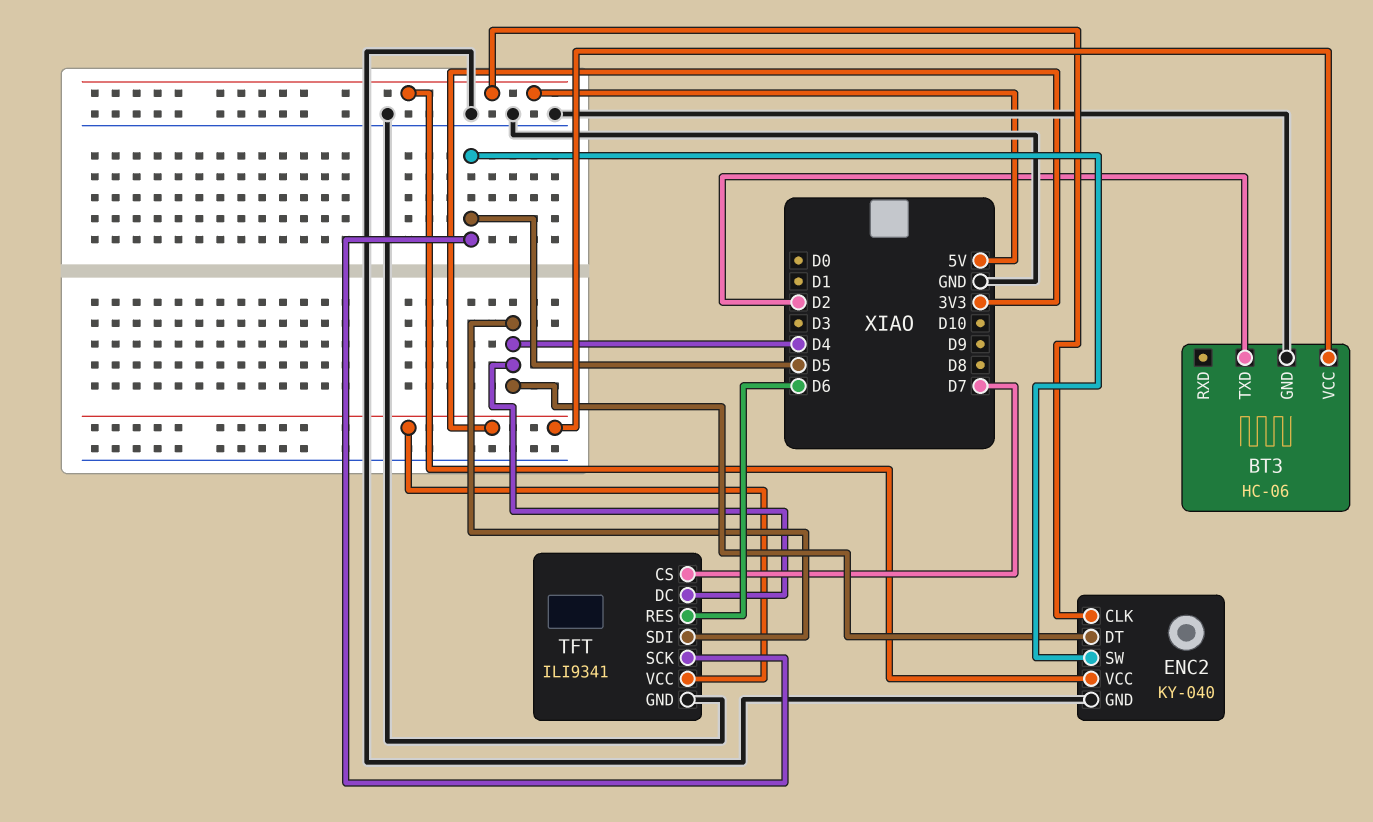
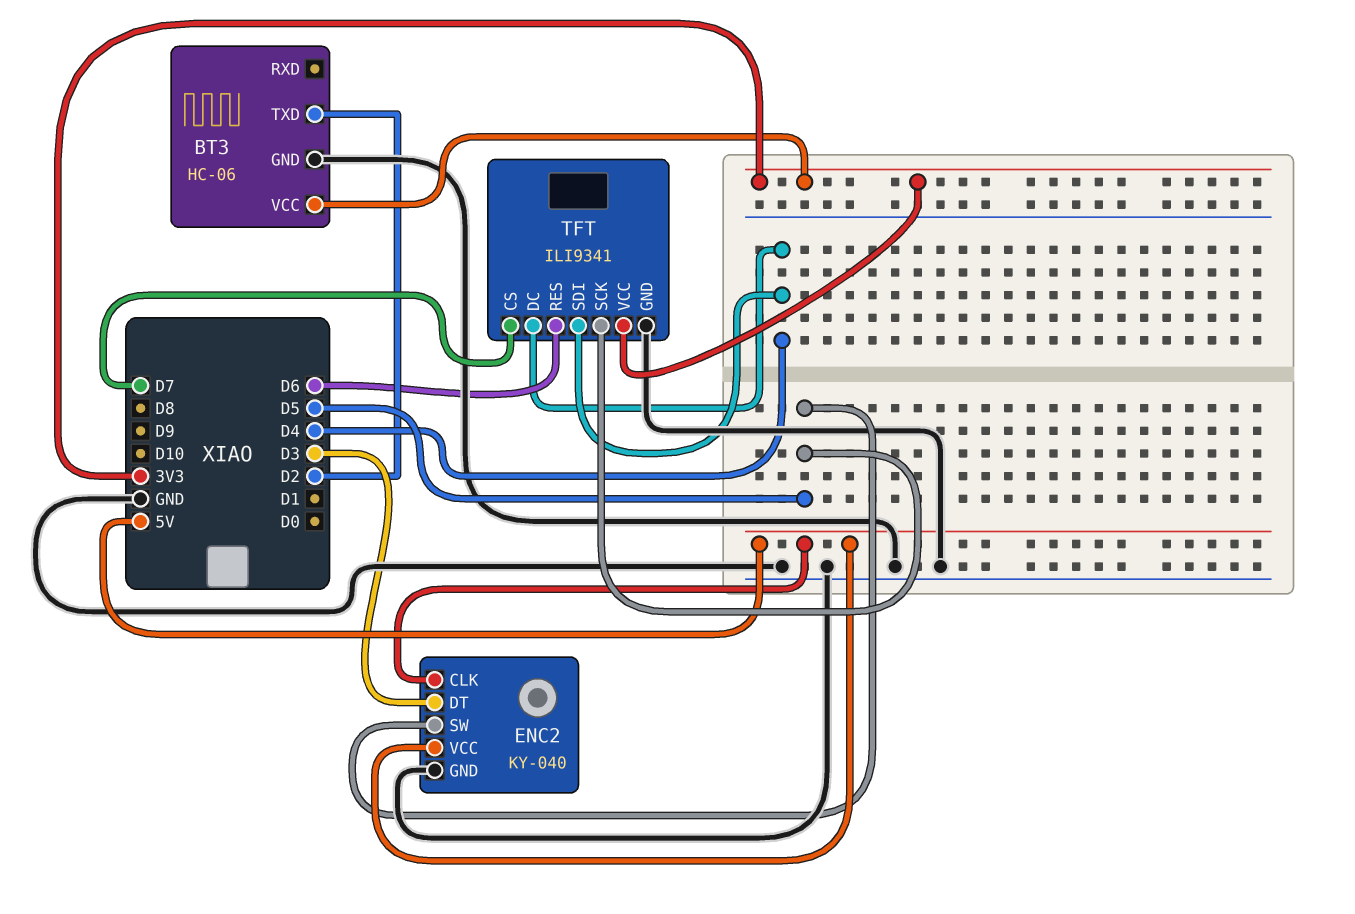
ENC2 pin DT: D4 -> D3

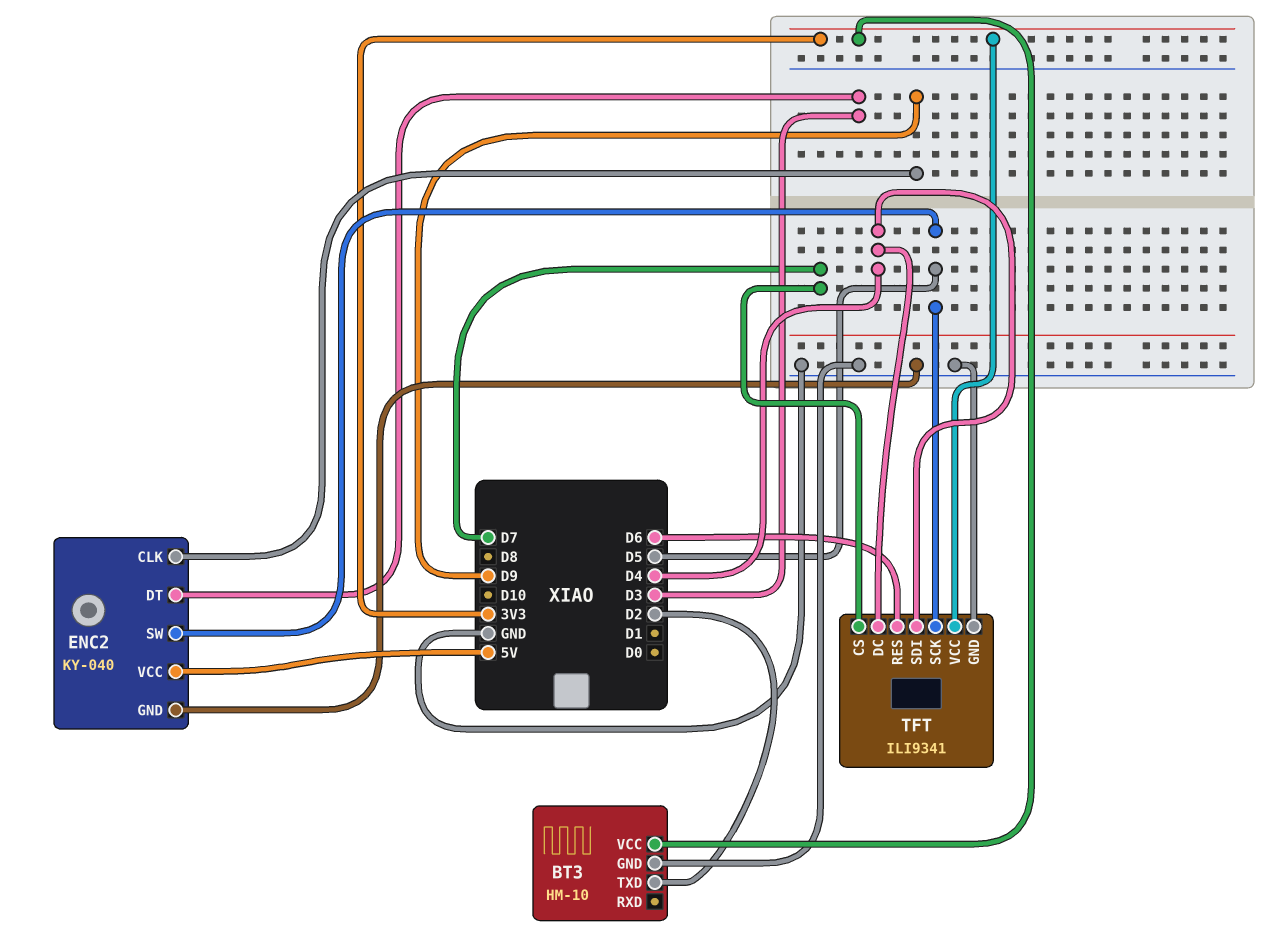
BT3: HC-06 -> HM-10
ENC2 pin CLK: 5V -> D9

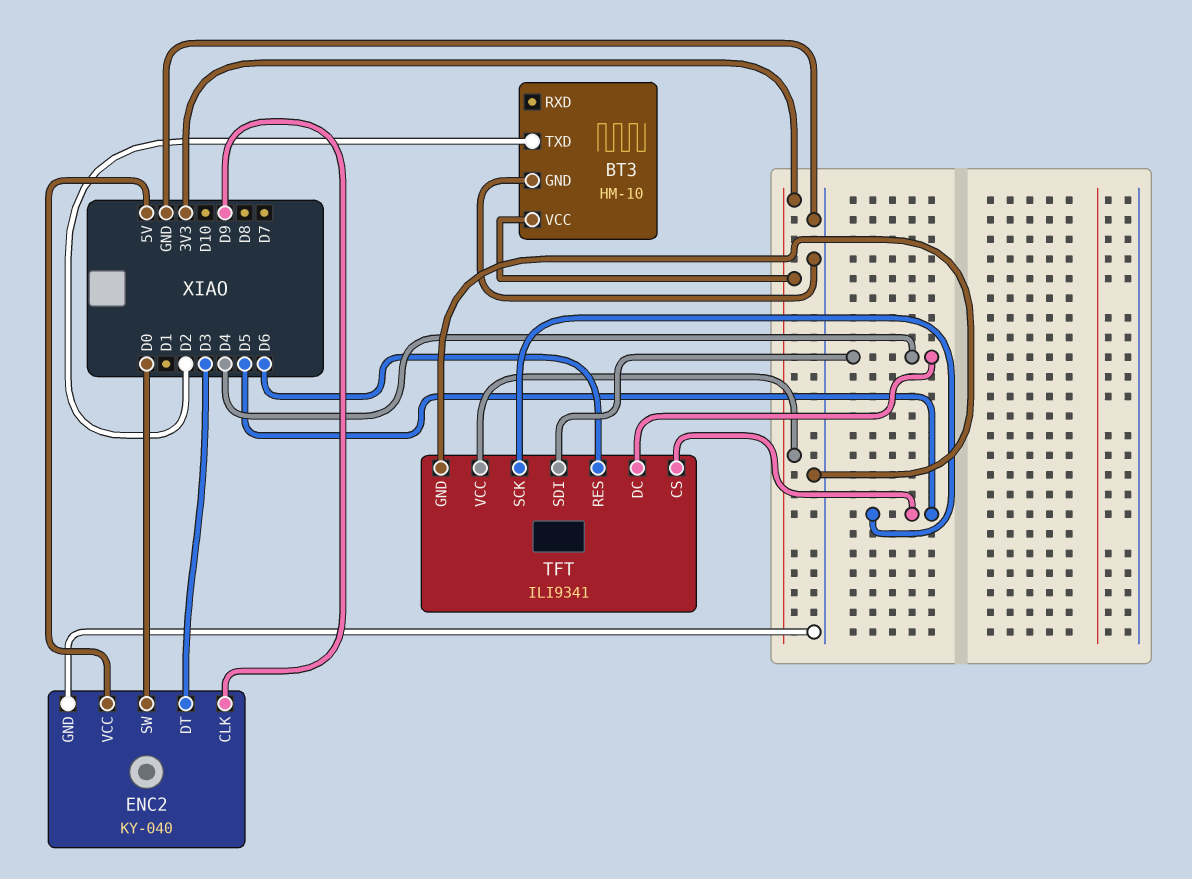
ENC2 pin SW: D5 -> D0
TFT pin CS: D7 -> D5

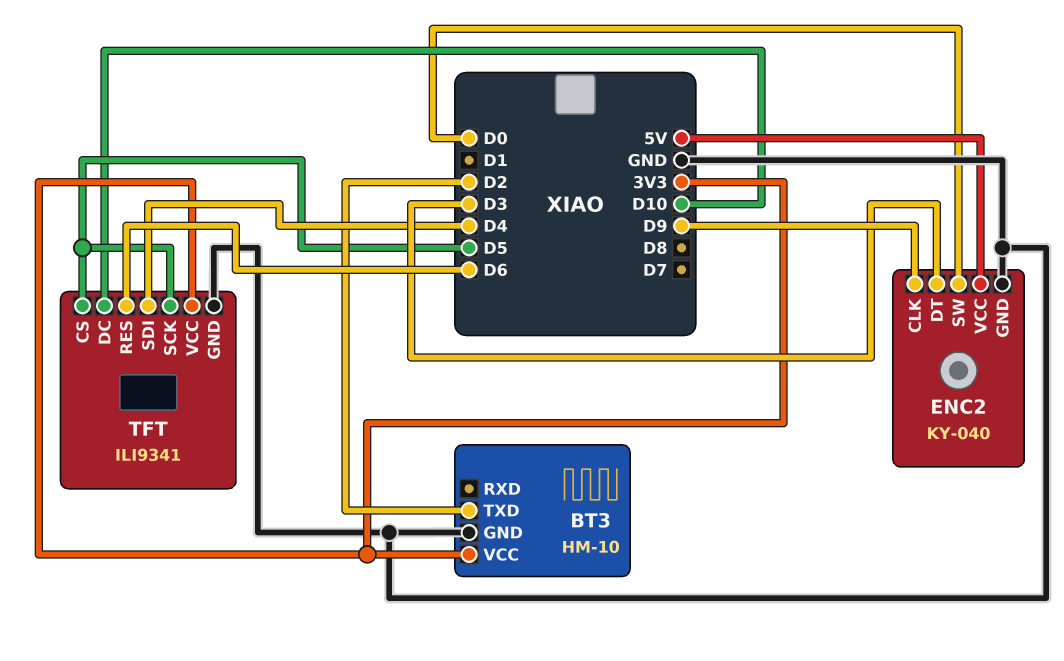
TFT pin DC: D4 -> D10

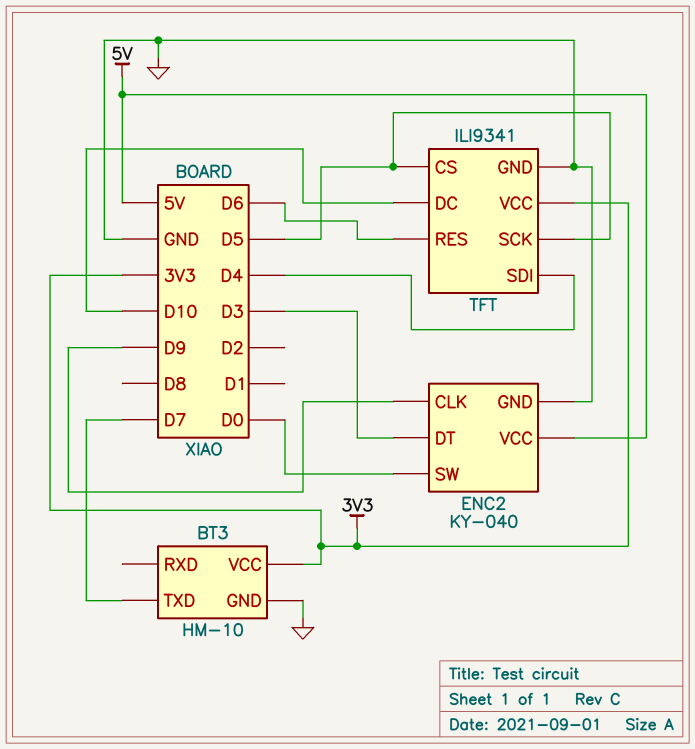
BT3 pin TXD: D2 -> D7

